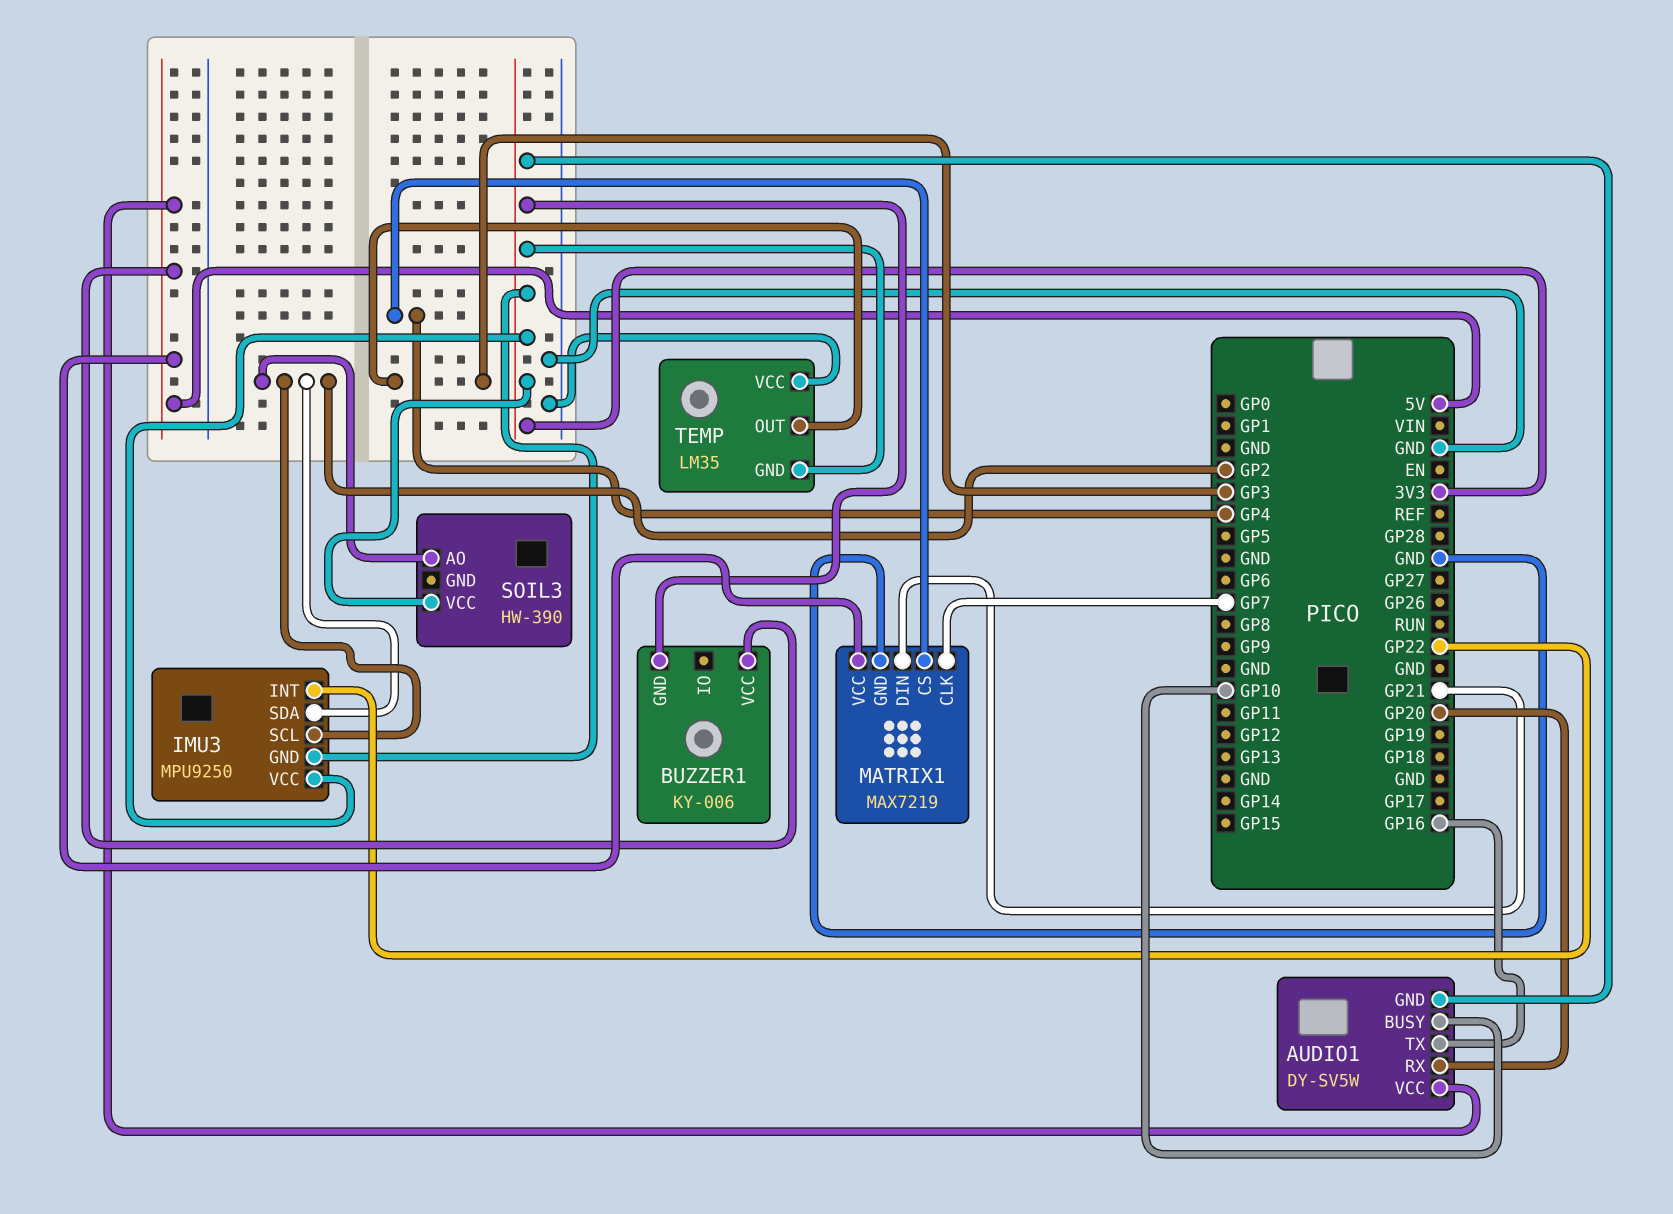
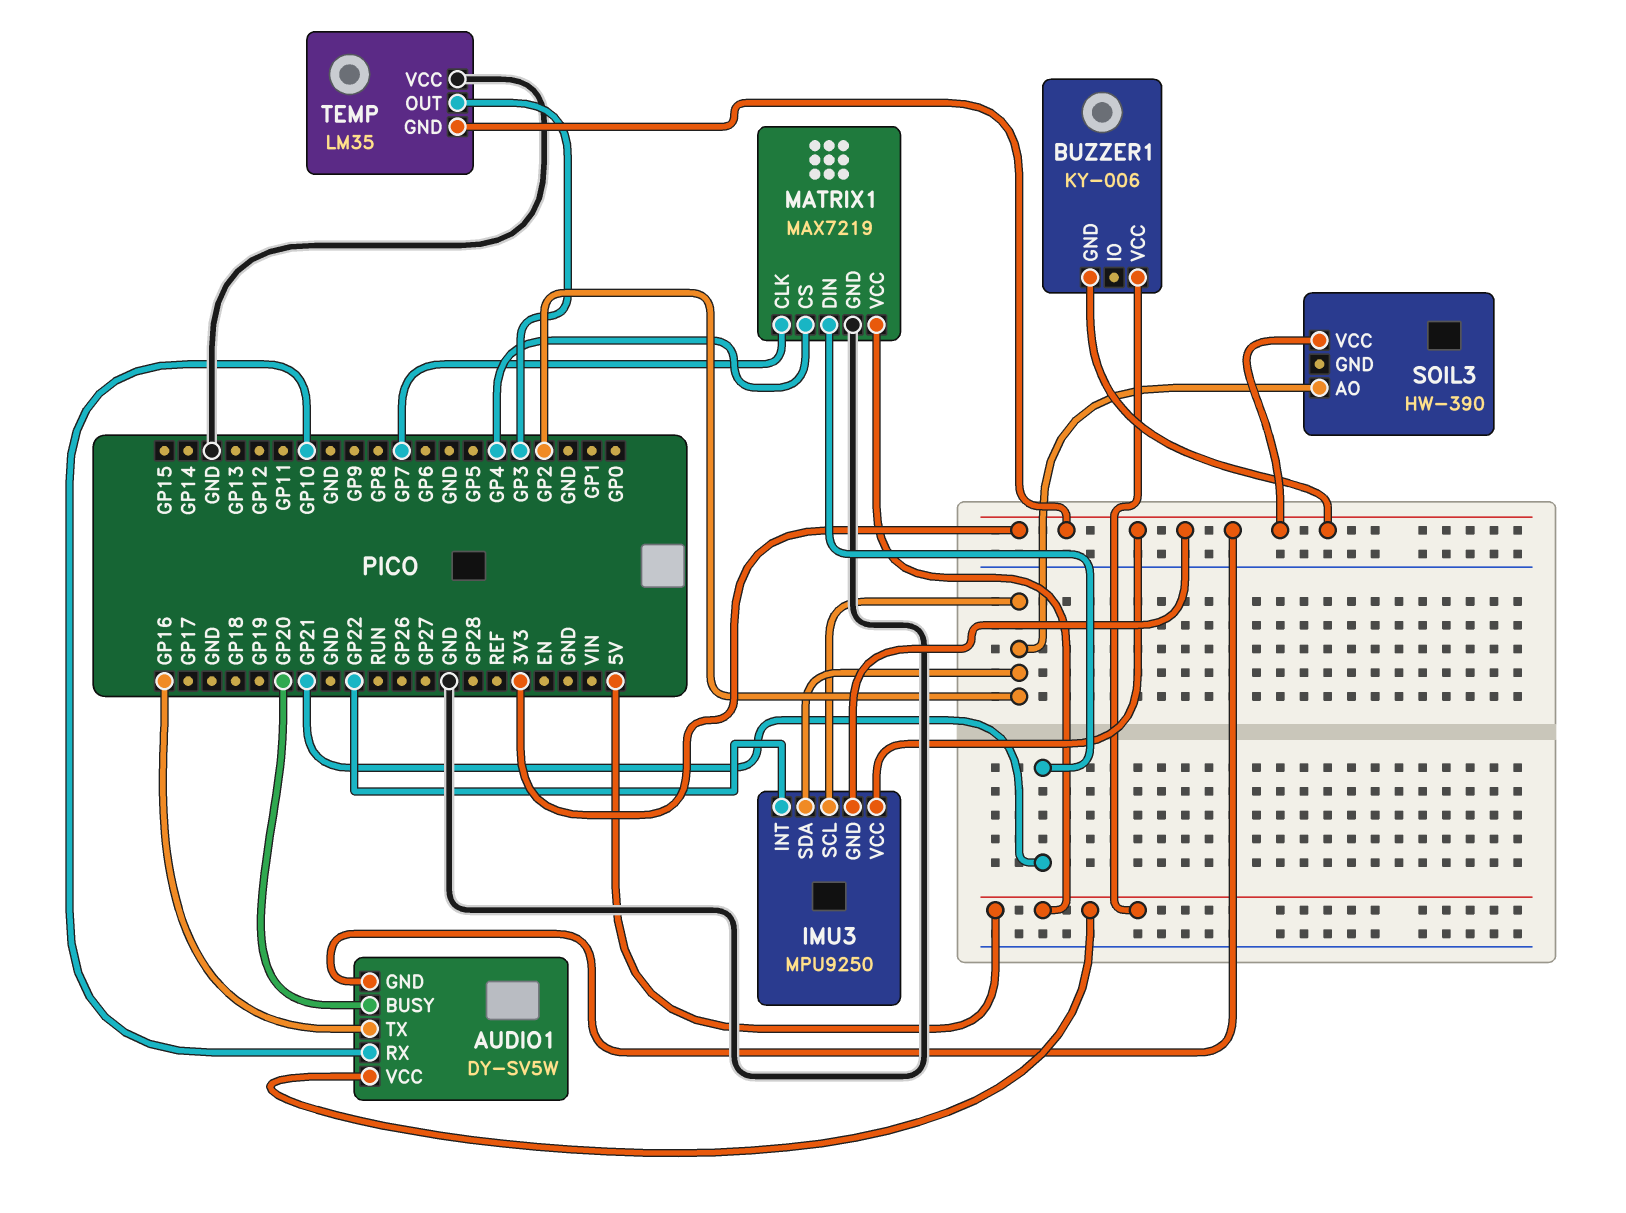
AUDIO1 pin BUSY: GP10 -> GP20
AUDIO1 pin RX: GP20 -> GP10

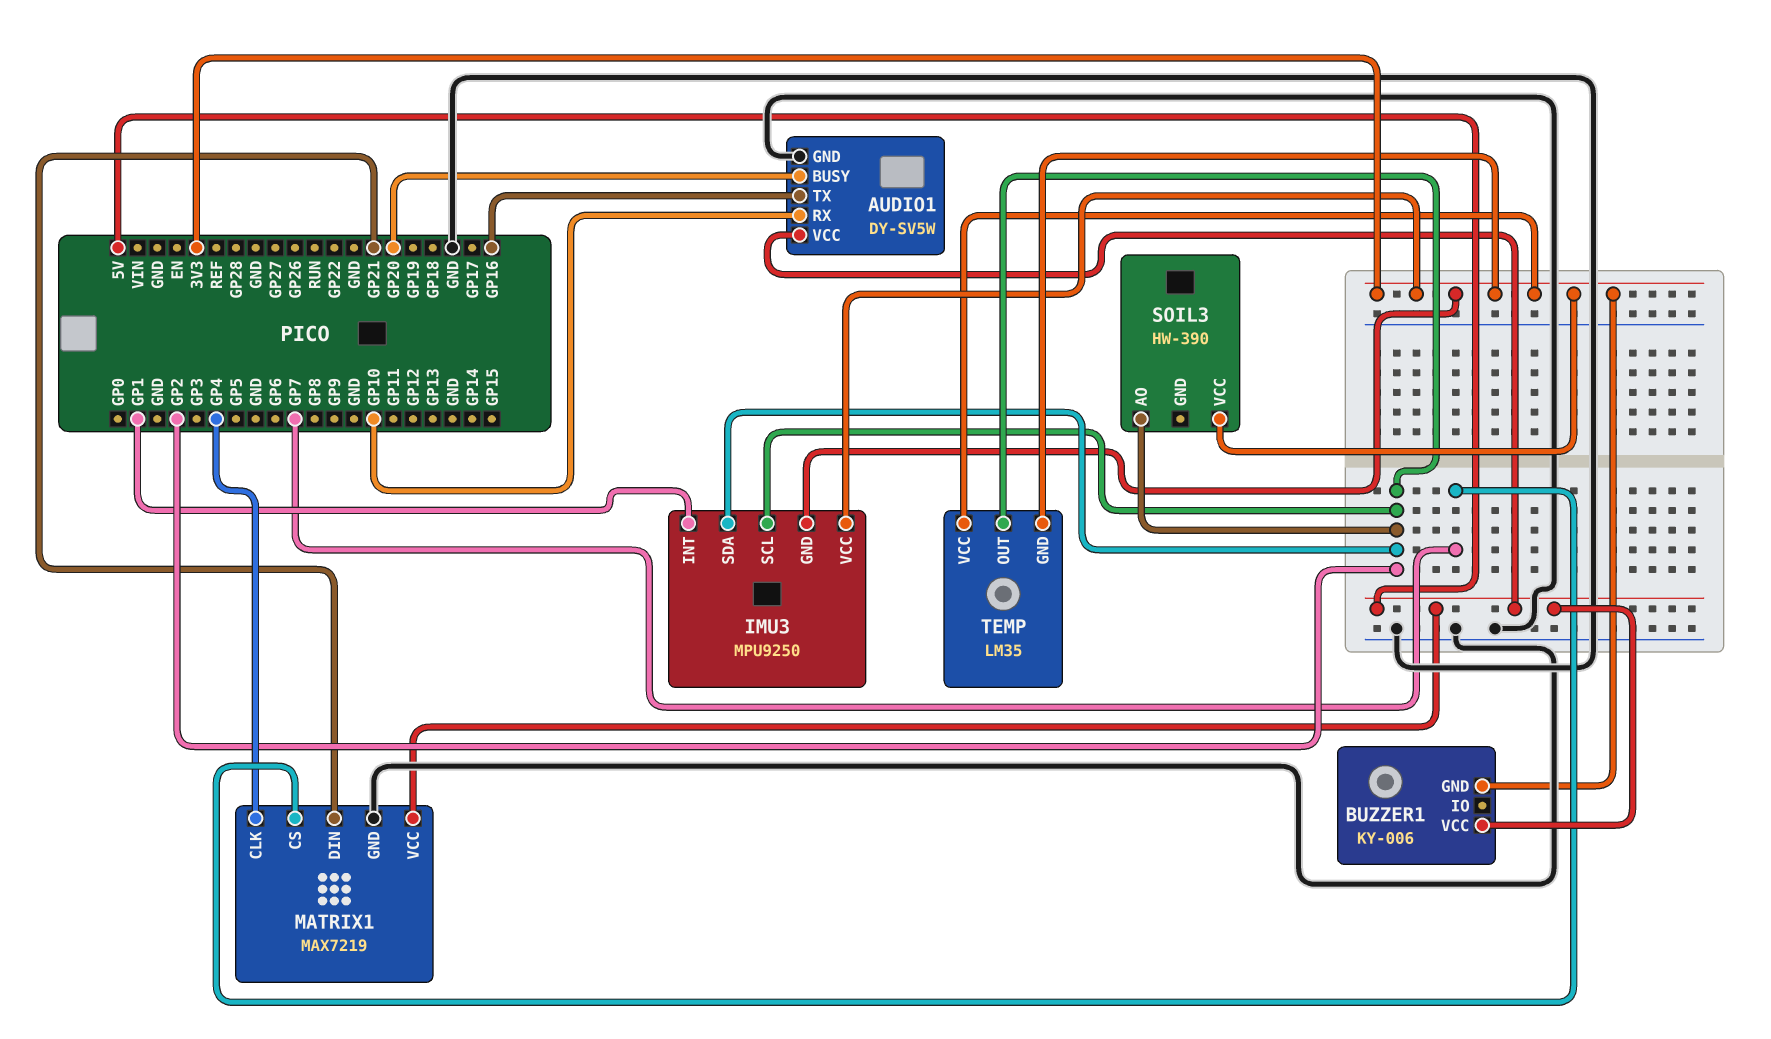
AUDIO1 pin GND: 3V3 -> GND
IMU3 pin INT: GP22 -> GP1
MATRIX1 pin CLK: GP7 -> GP4
MATRIX1 pin CS: GP4 -> GP7
TEMP pin OUT: GP3 -> GP2
TEMP pin VCC: GND -> 3V3

